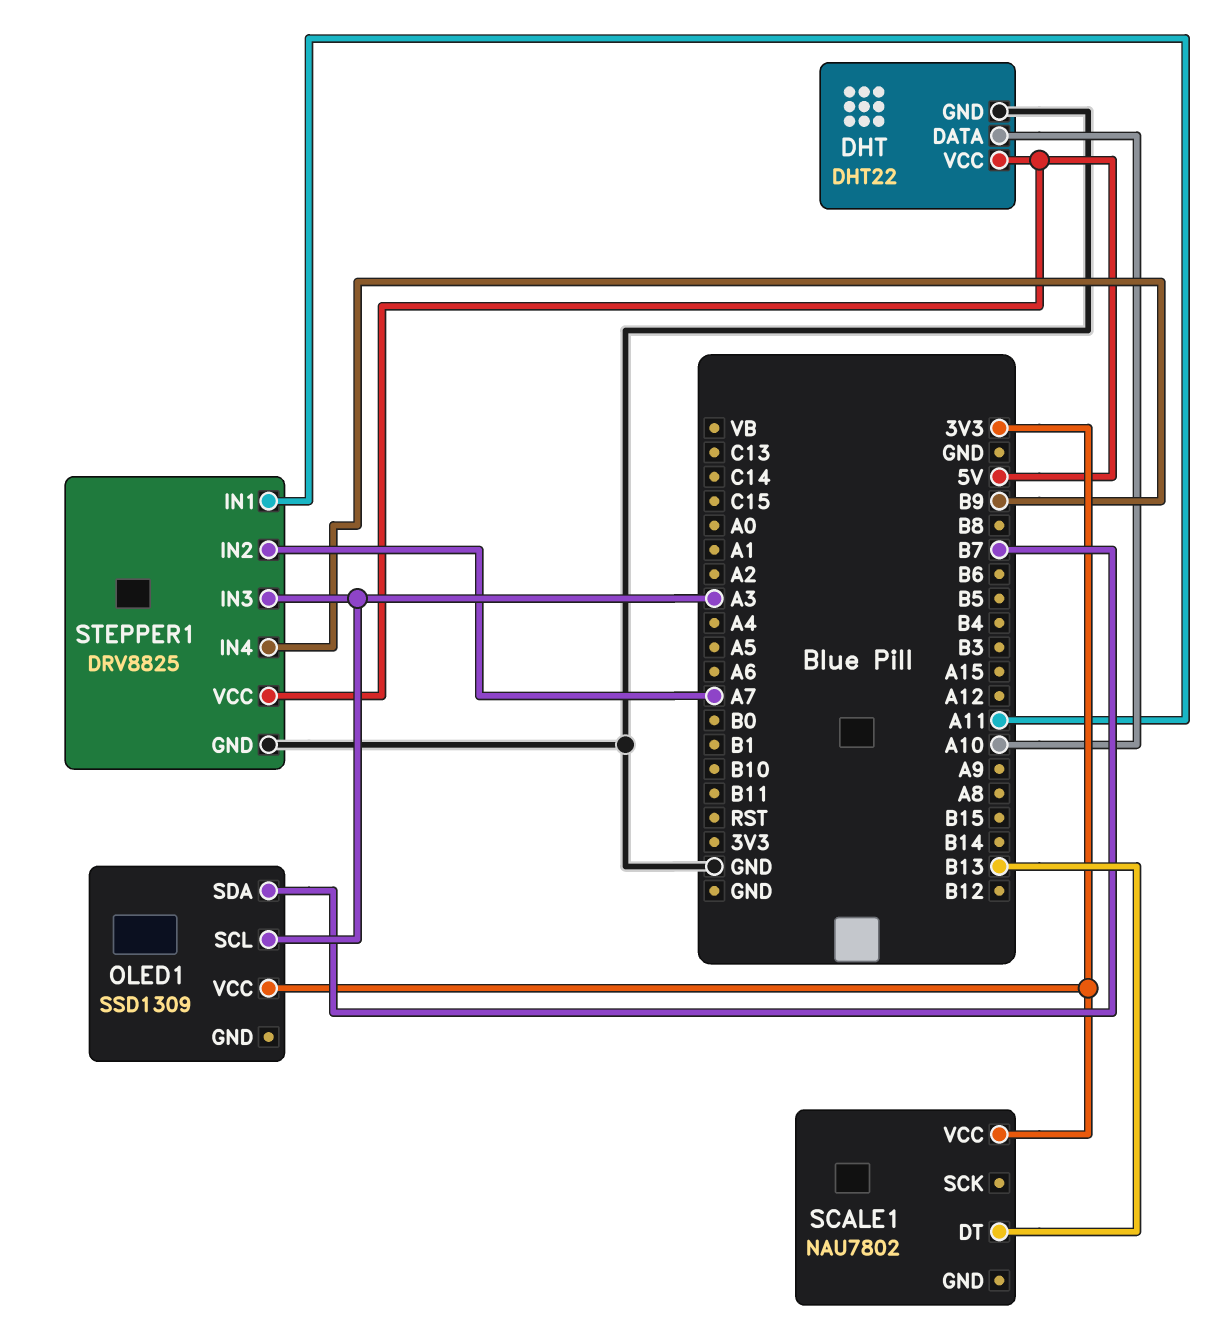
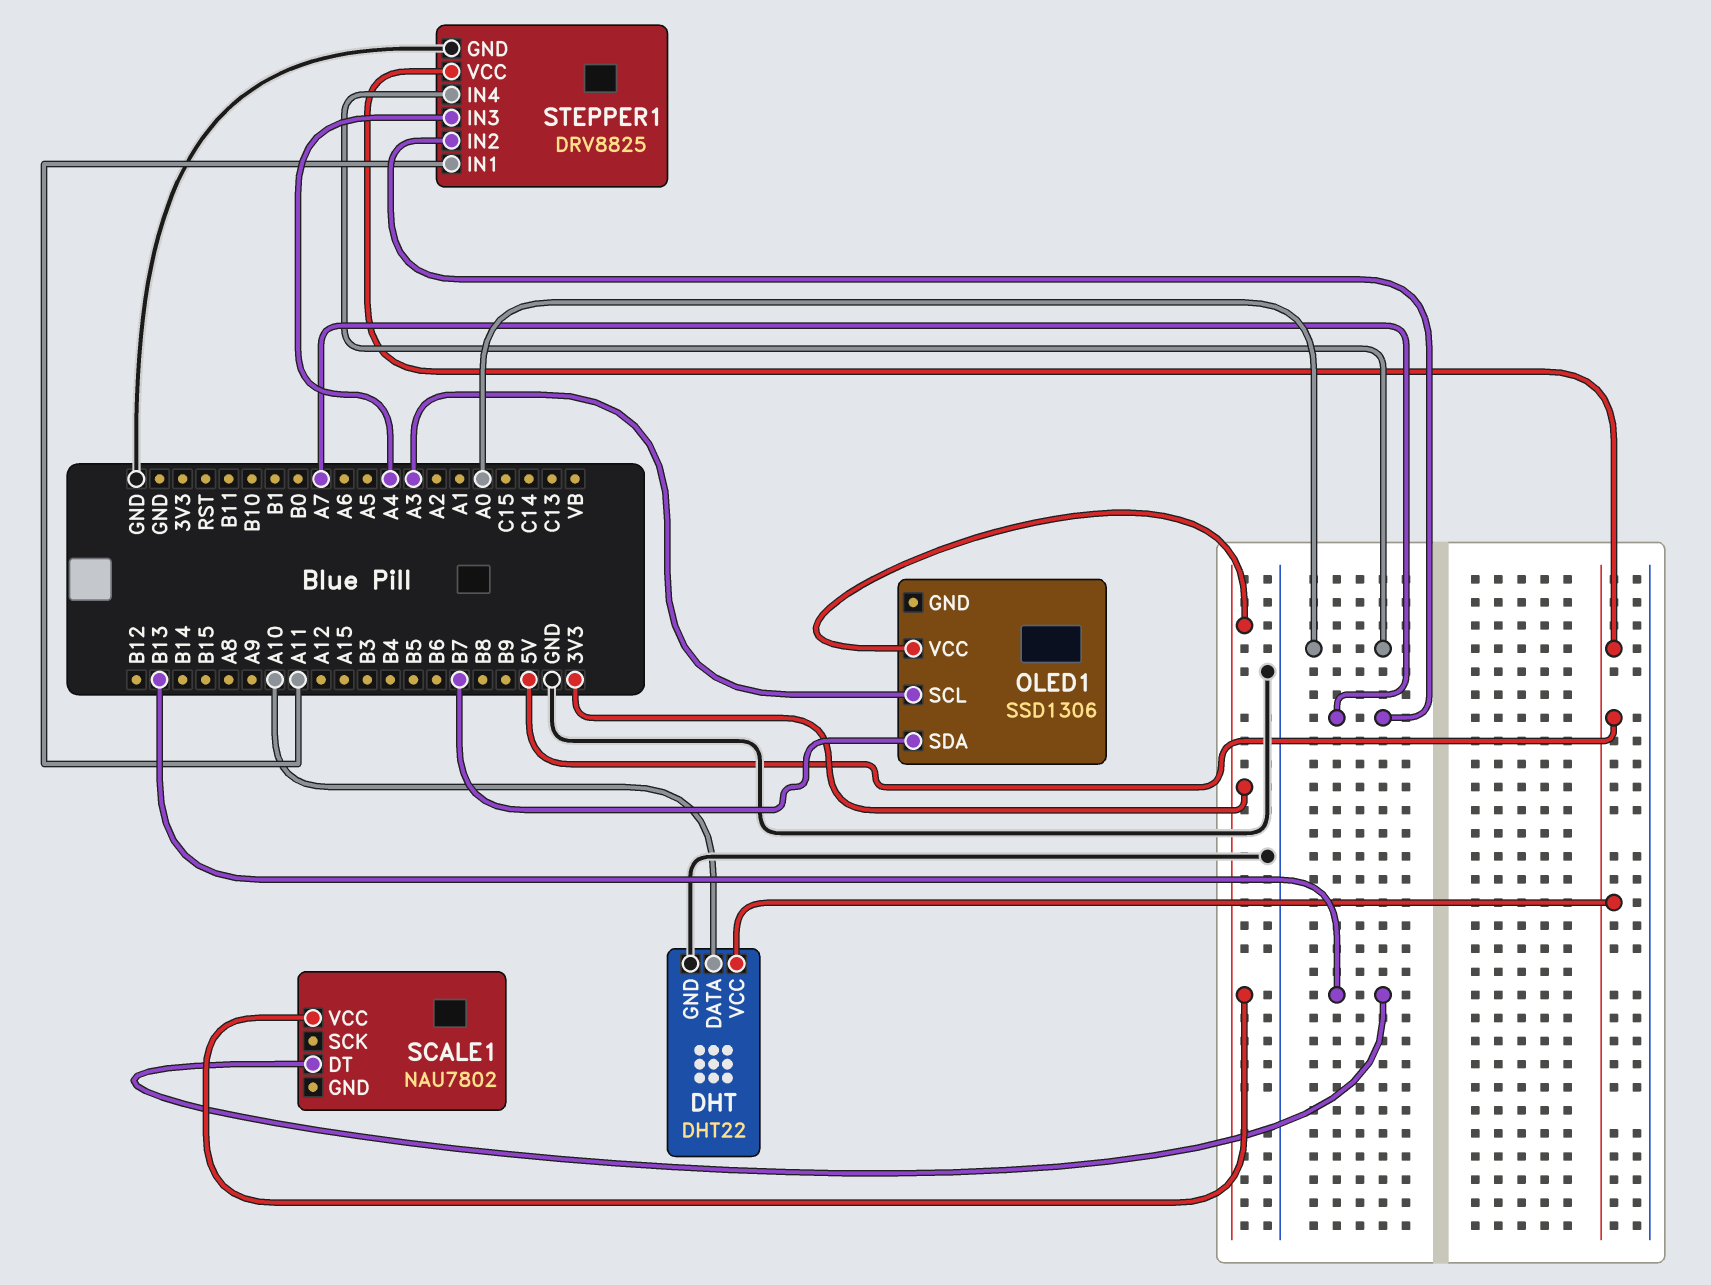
OLED1: SSD1309 -> SSD1306
STEPPER1 pin IN3: A3 -> A4
STEPPER1 pin IN4: B9 -> A0

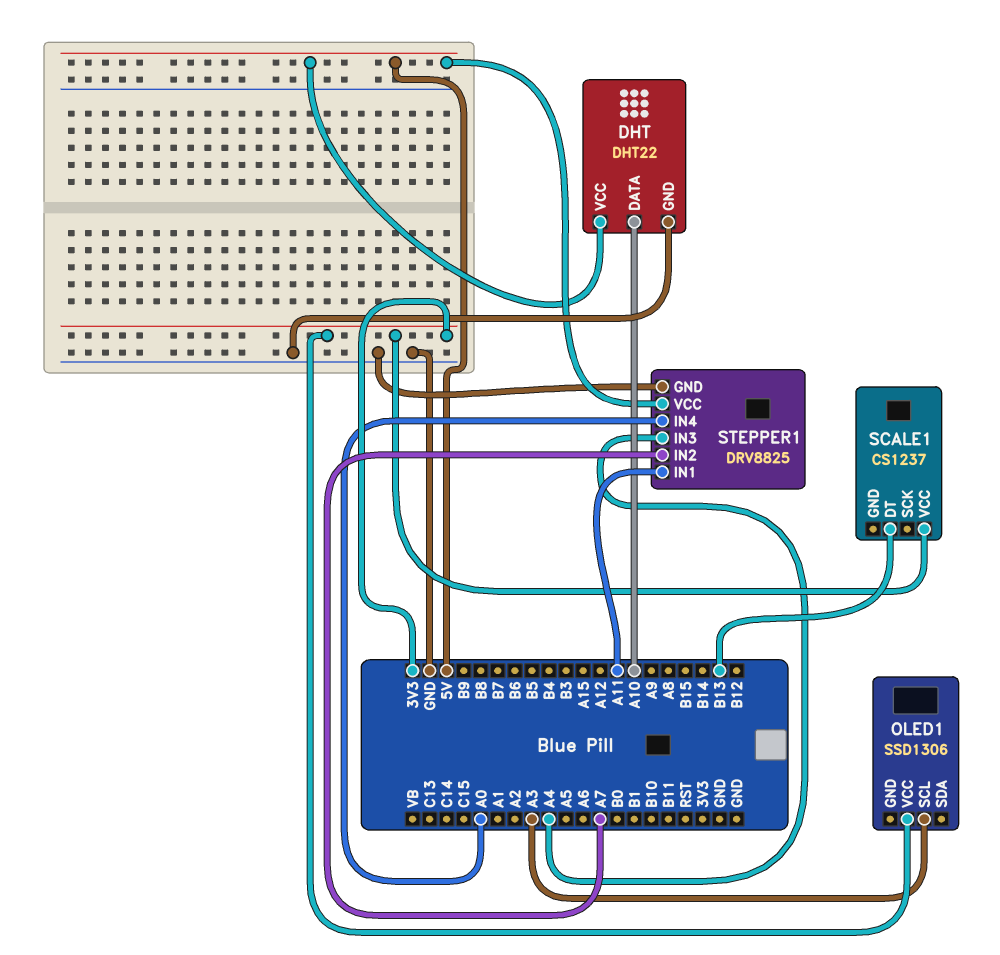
OLED1 pin SDA: B7 -> none
SCALE1: NAU7802 -> CS1237

